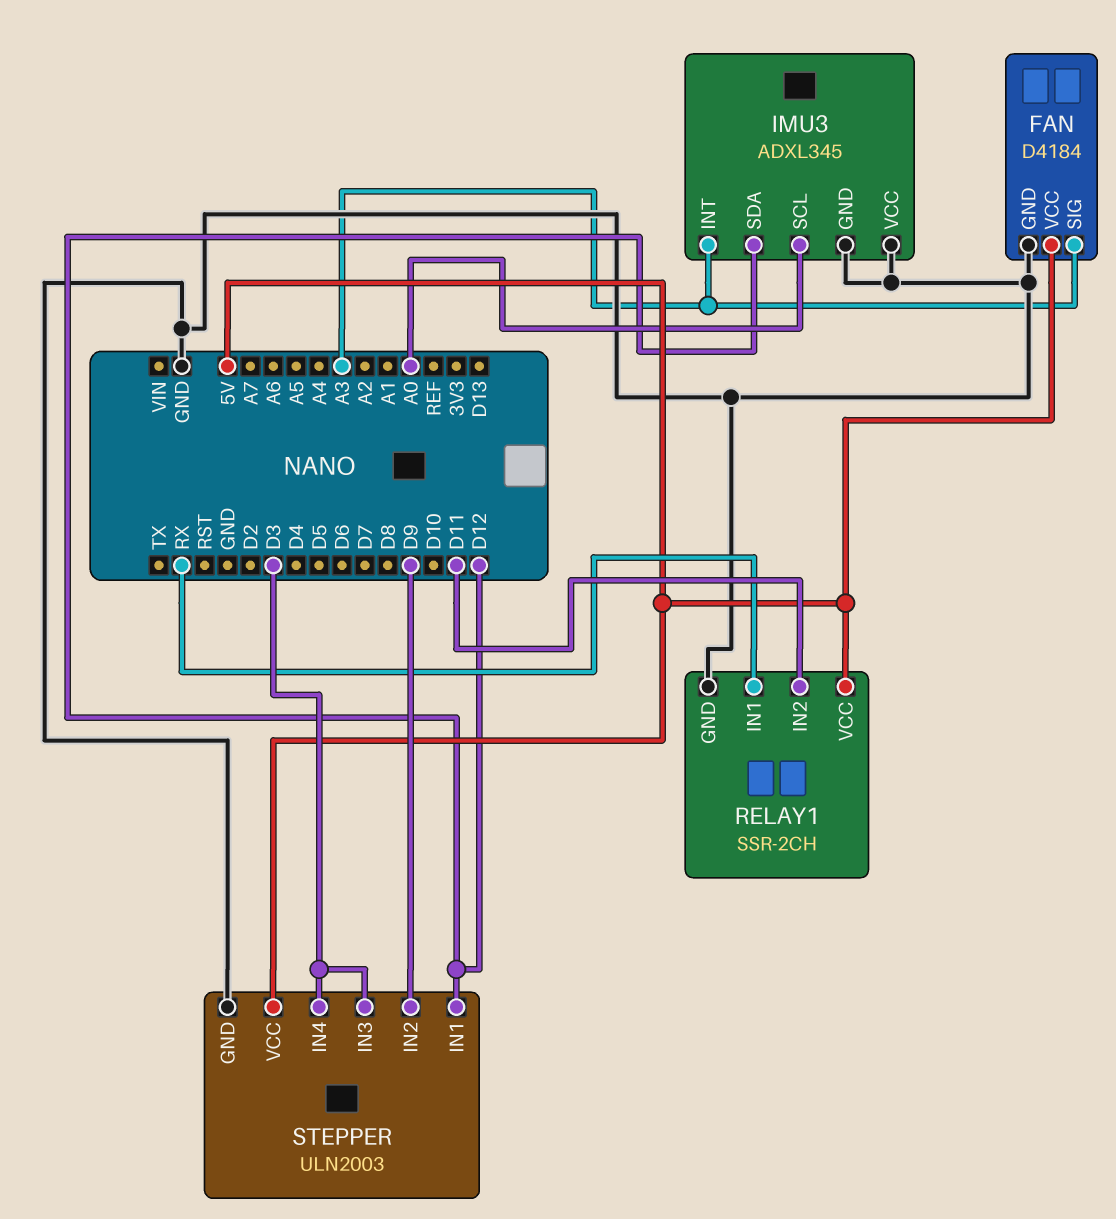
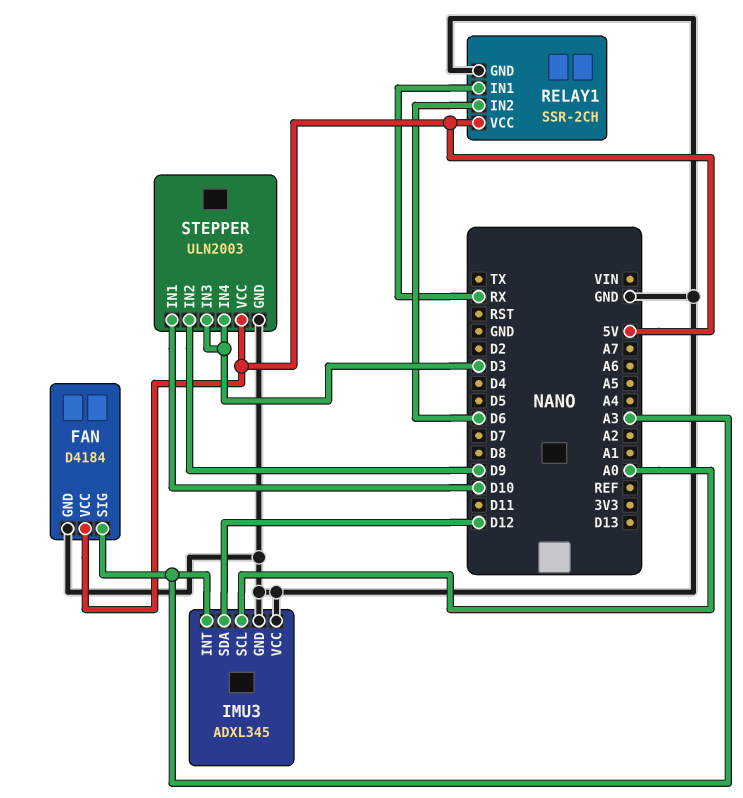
RELAY1 pin IN2: D11 -> D6
STEPPER pin IN1: D12 -> D10

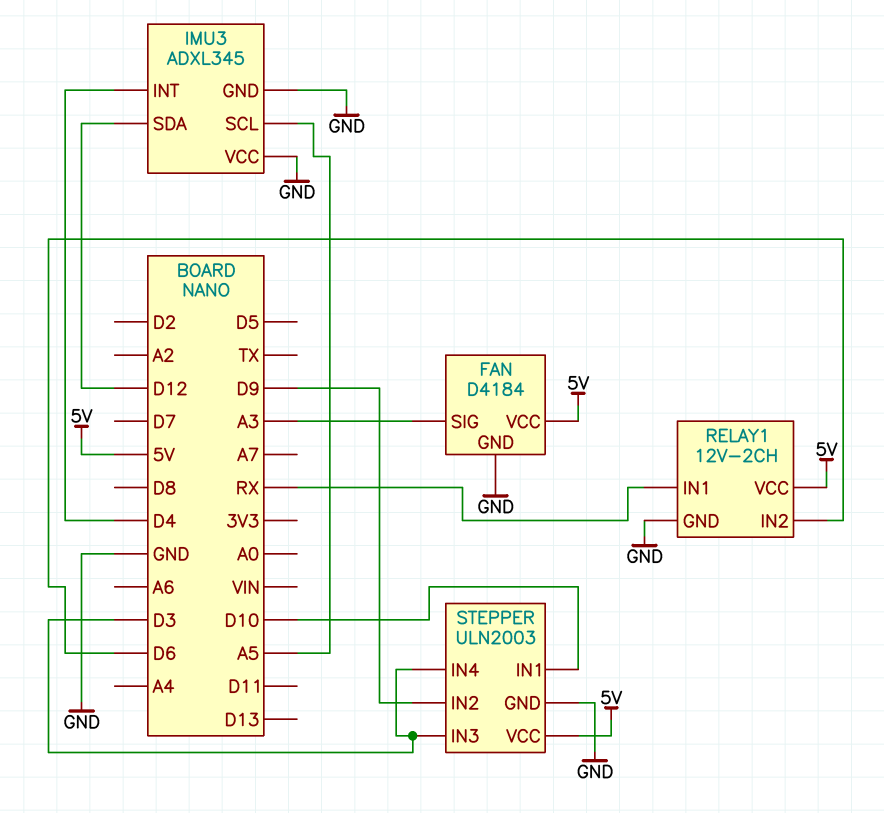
IMU3 pin INT: A3 -> D4
IMU3 pin SCL: A0 -> A5
RELAY1: SSR-2CH -> 12V-2CH

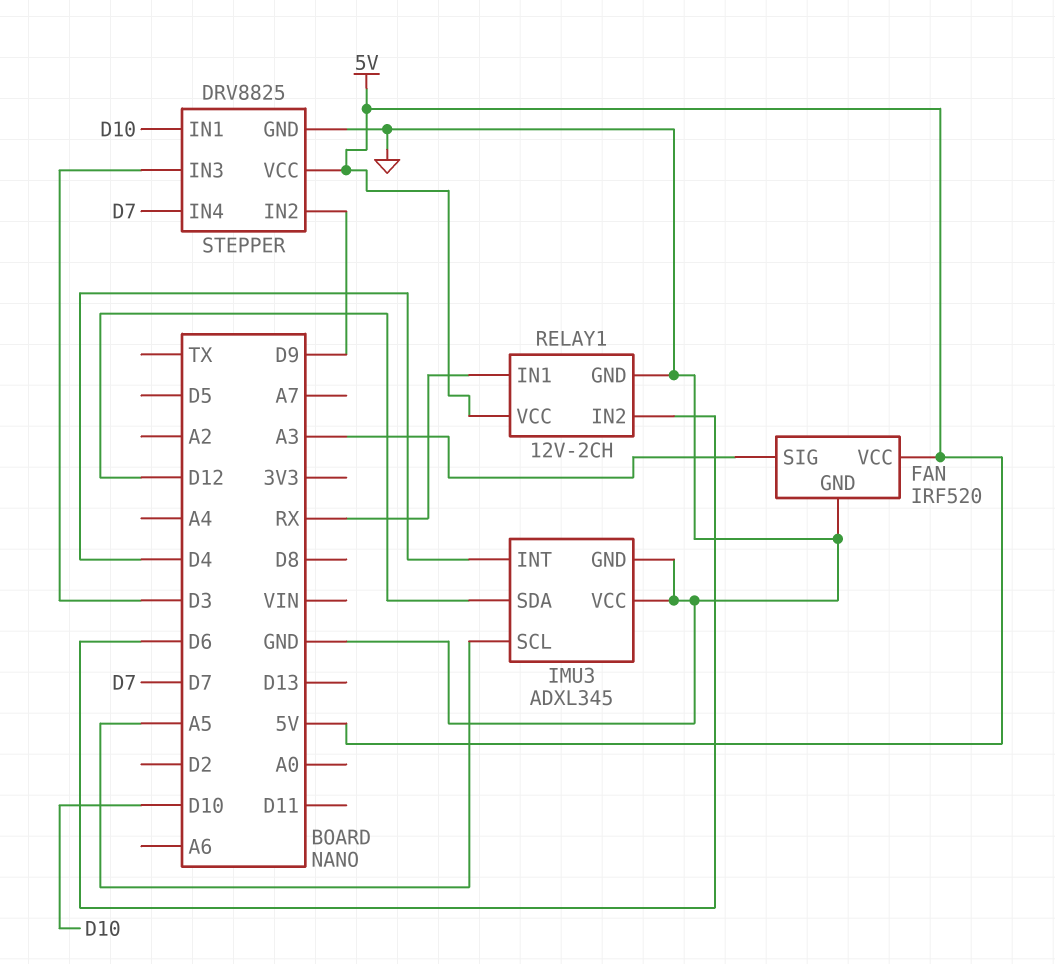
FAN: D4184 -> IRF520
STEPPER: ULN2003 -> DRV8825
STEPPER pin IN4: D3 -> D7

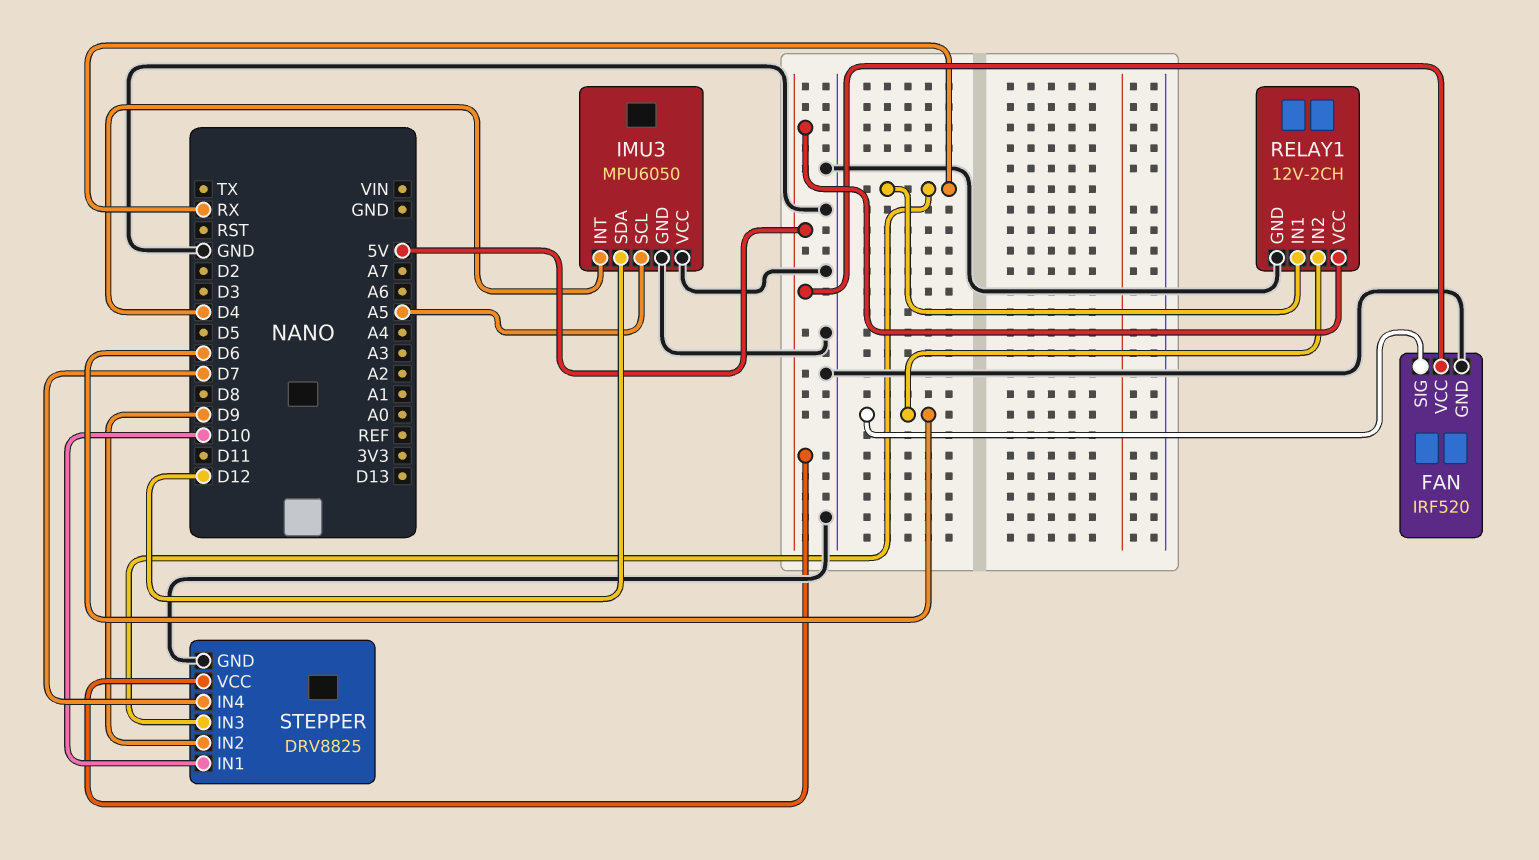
FAN pin SIG: A3 -> D6
IMU3: ADXL345 -> MPU6050
STEPPER pin IN3: D3 -> RX

